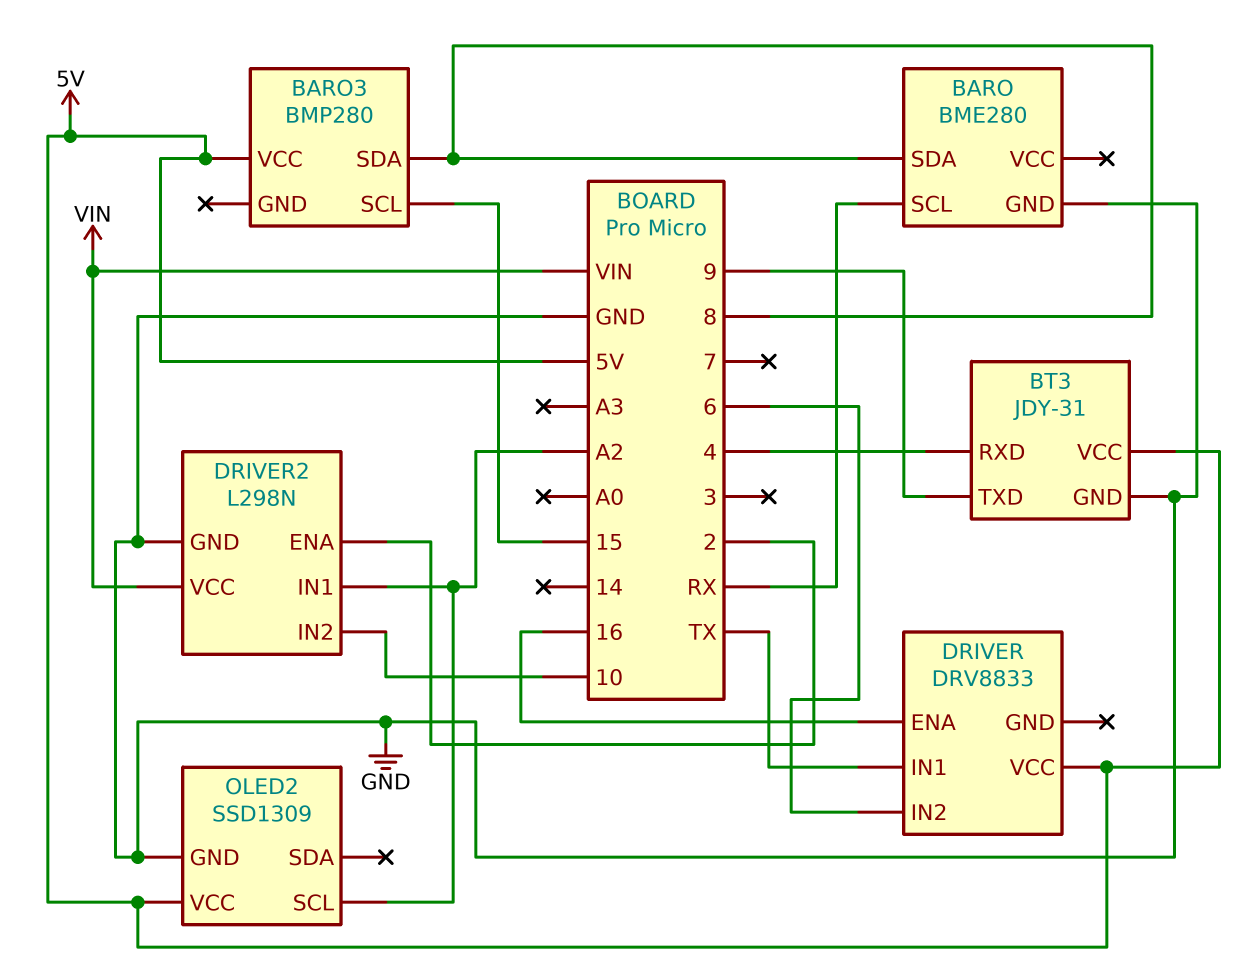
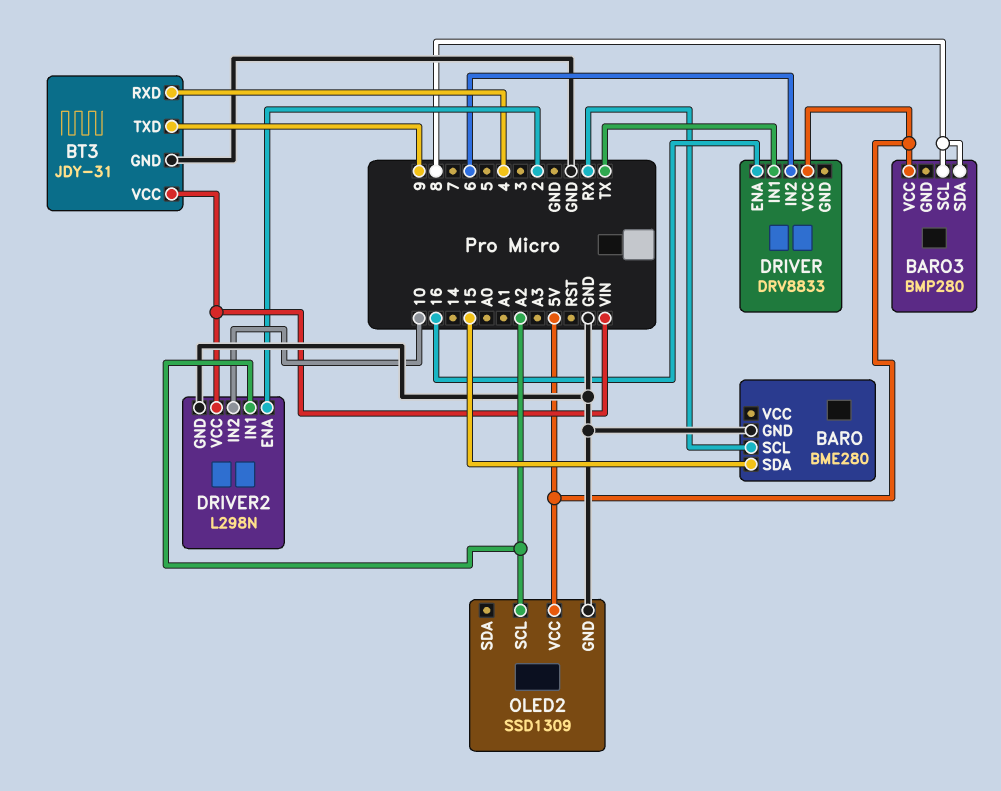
BARO pin SDA: 8 -> 15
BARO3 pin SCL: 15 -> 8
BT3 pin VCC: 5V -> VIN

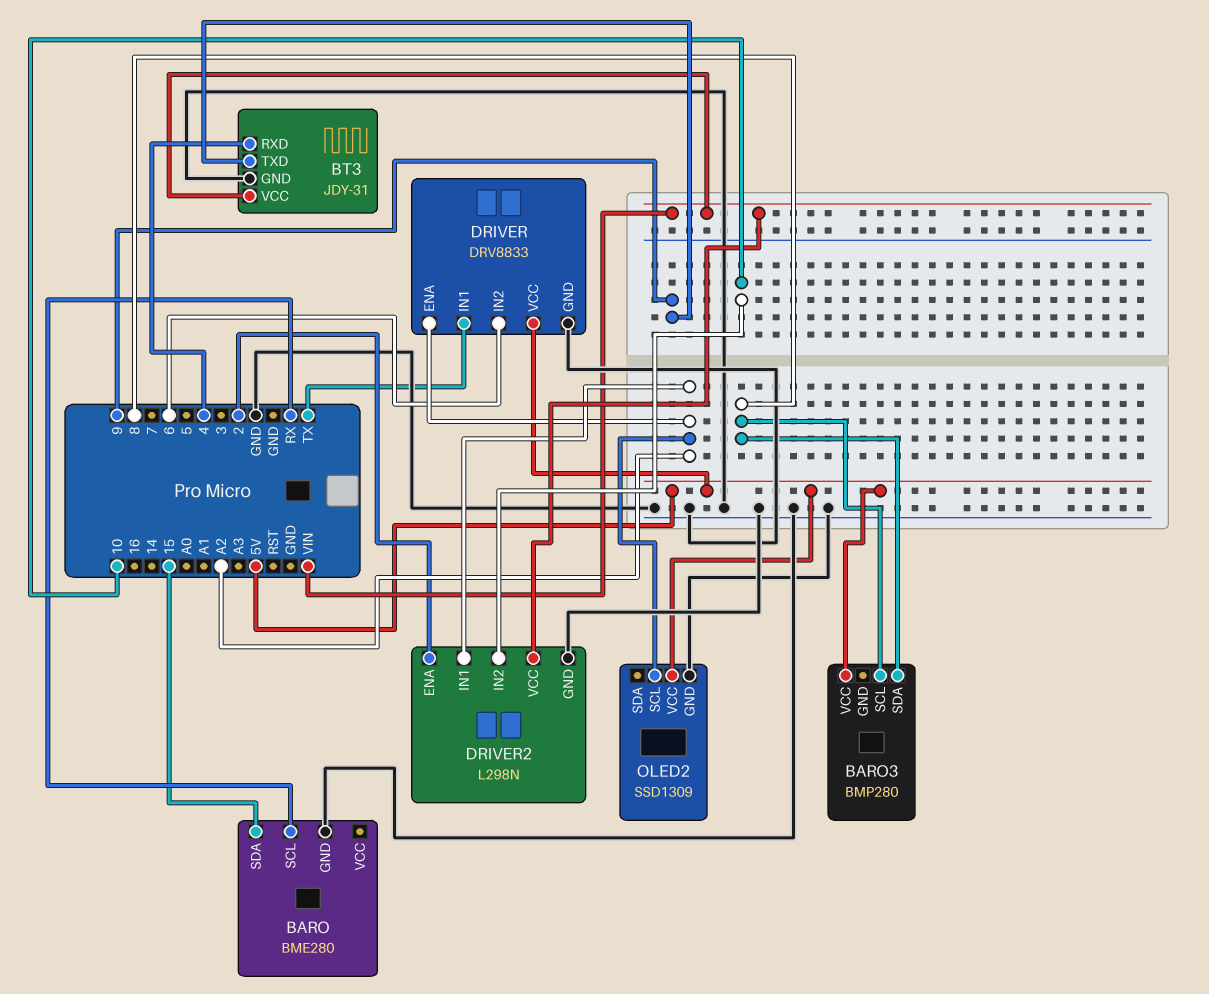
DRIVER pin ENA: 16 -> A2
DRIVER pin GND: none -> GND

